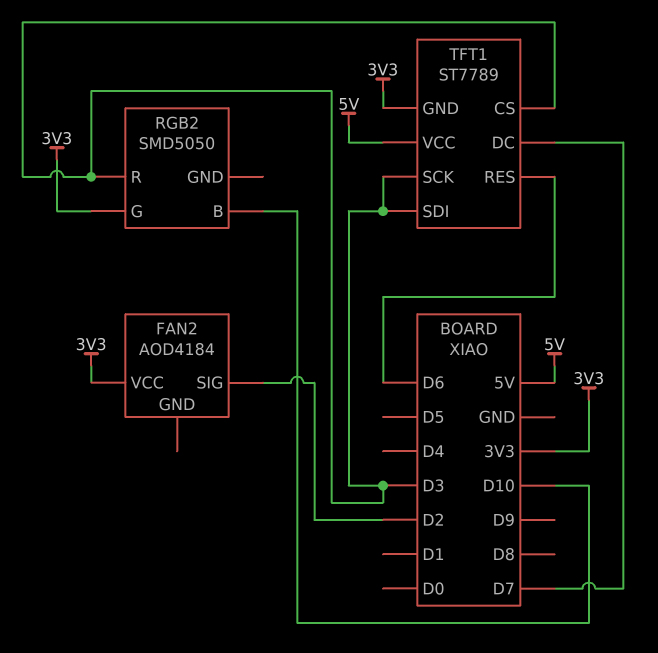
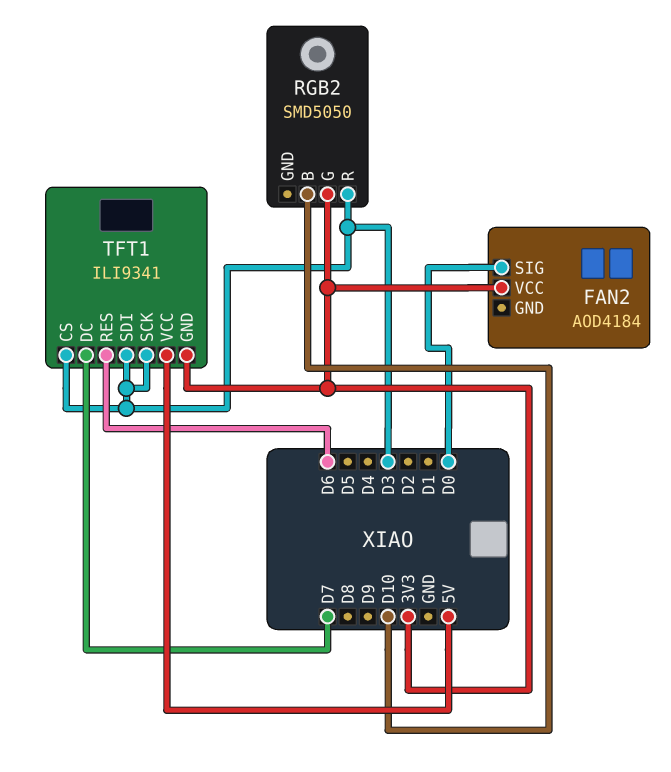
FAN2 pin SIG: D2 -> D0
TFT1: ST7789 -> ILI9341

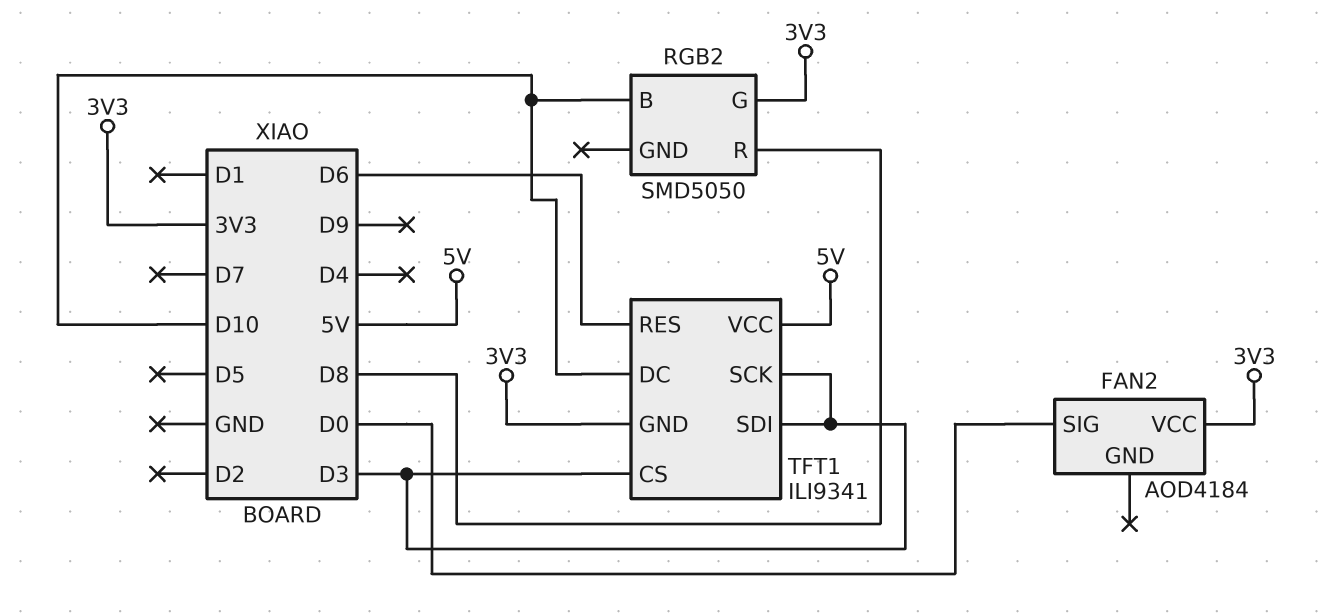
RGB2 pin R: D3 -> D8
TFT1 pin DC: D7 -> D10

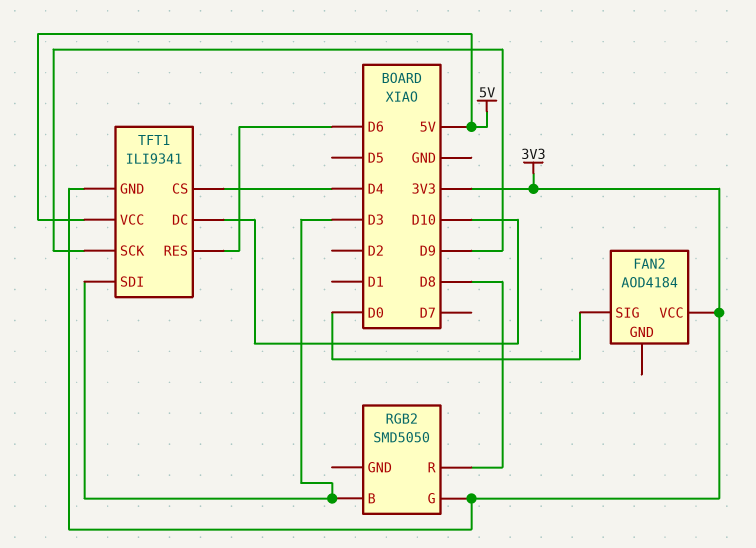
RGB2 pin B: D10 -> D3
TFT1 pin CS: D3 -> D4
TFT1 pin SCK: D3 -> D9

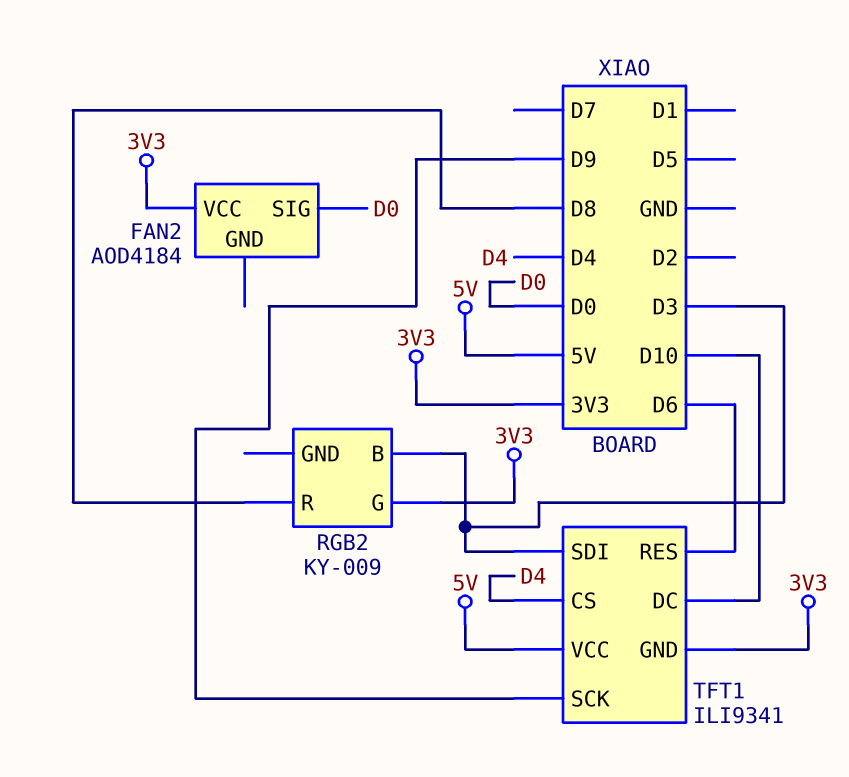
RGB2: SMD5050 -> KY-009

